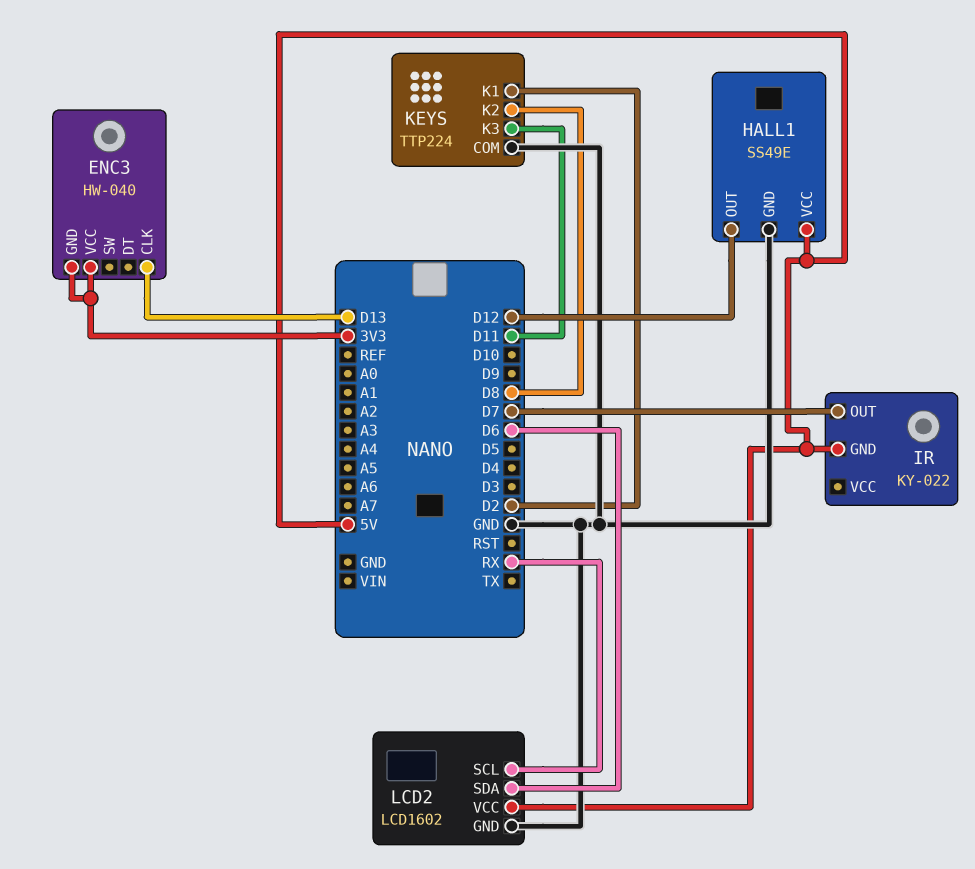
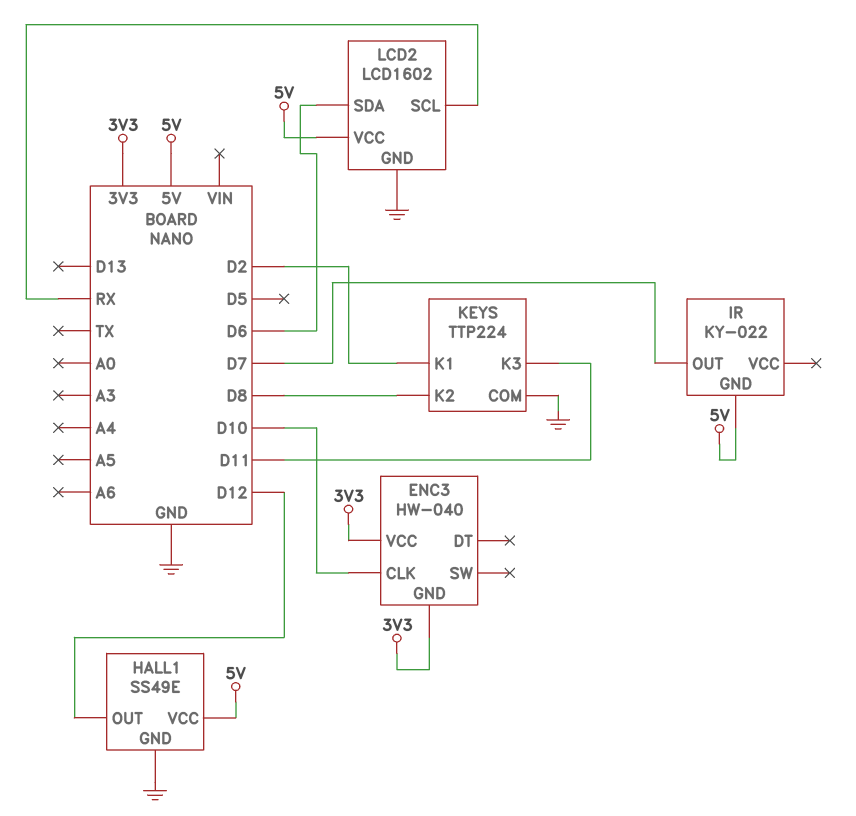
ENC3 pin CLK: D13 -> D10

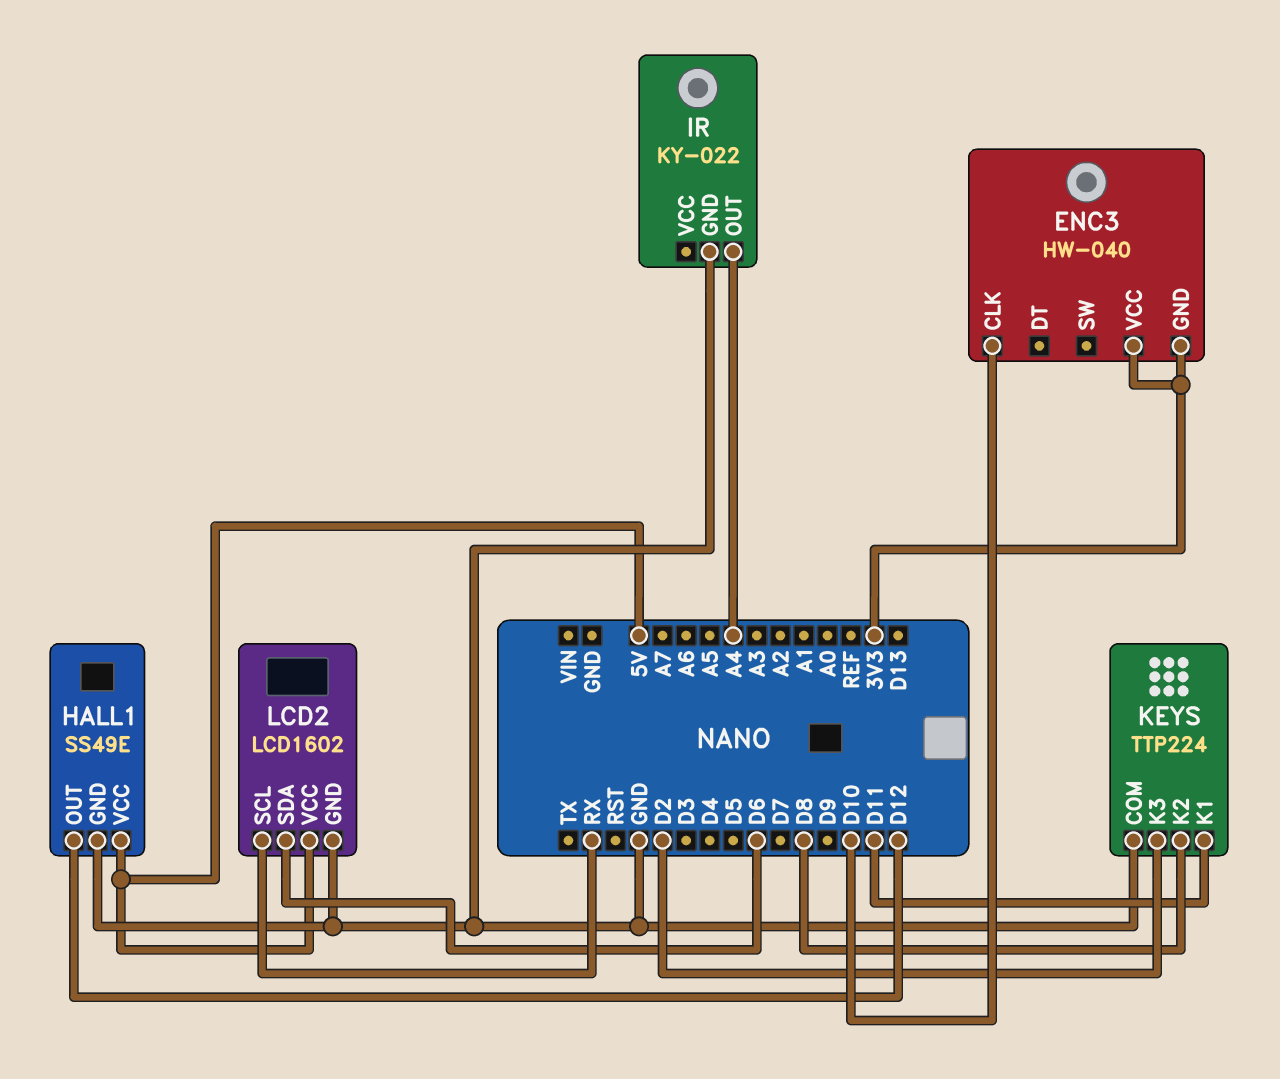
IR pin GND: 5V -> GND
IR pin OUT: D7 -> A4
KEYS pin K1: D2 -> D11
KEYS pin K3: D11 -> D2

